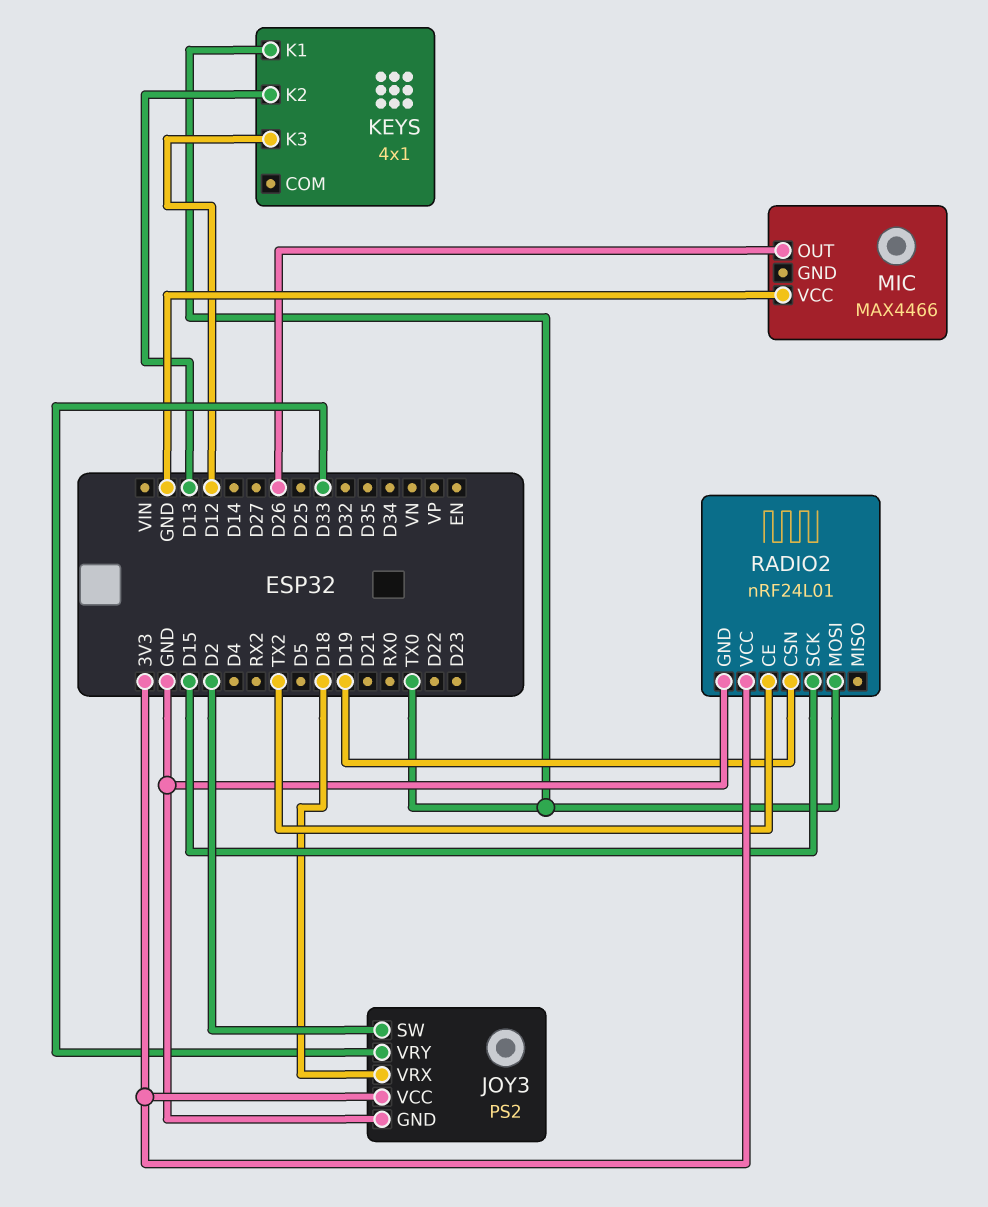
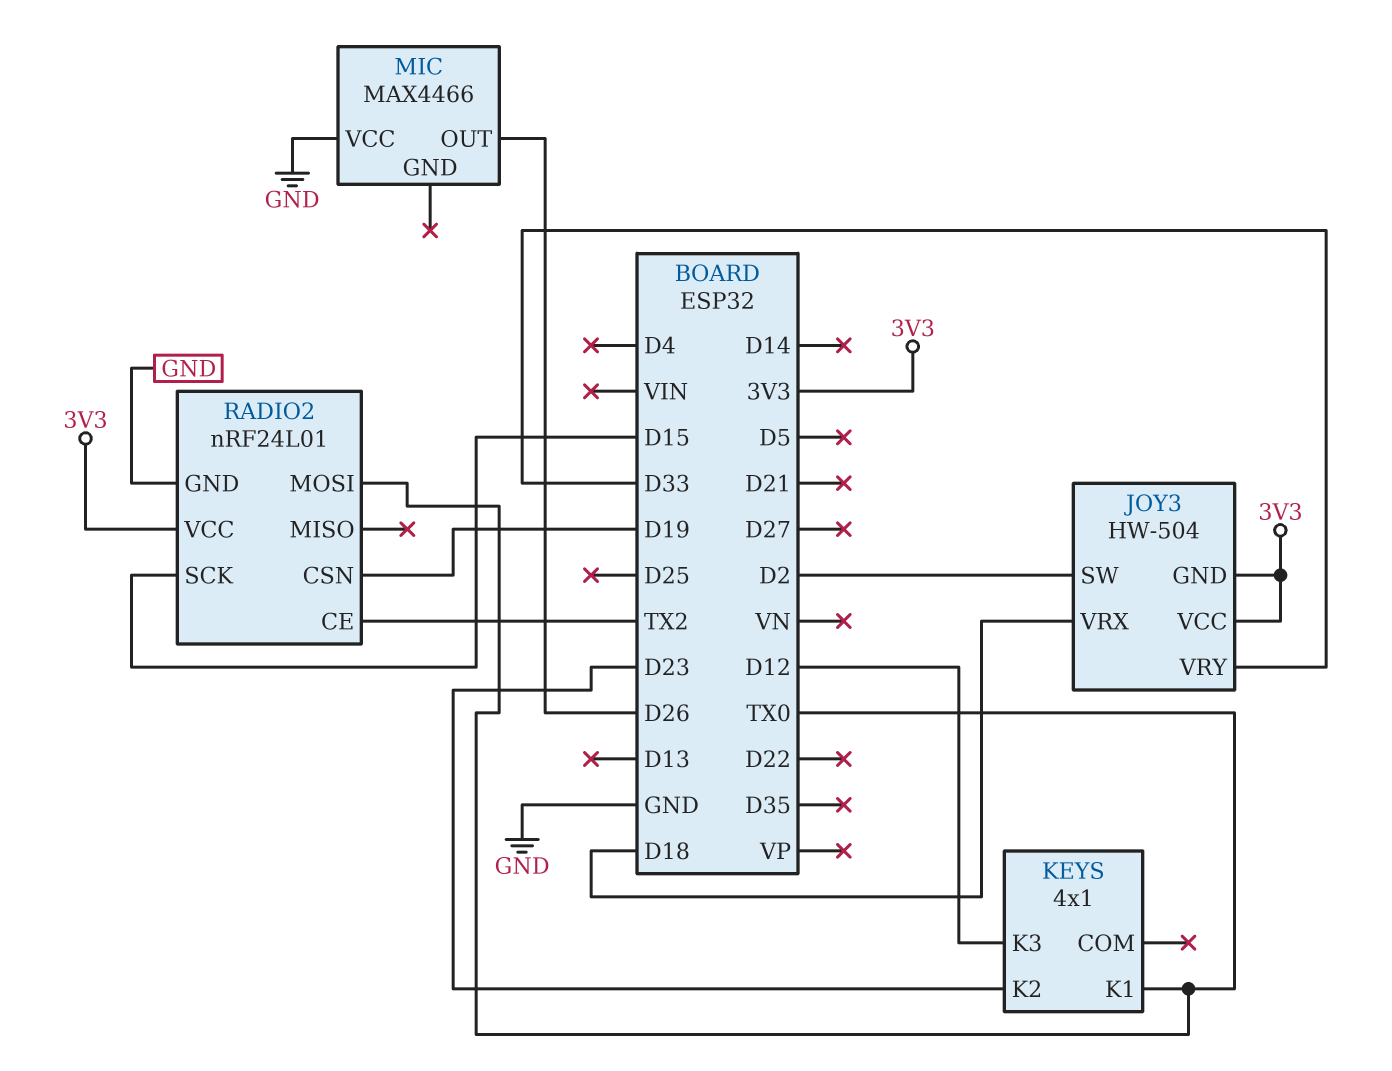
JOY3: PS2 -> HW-504
JOY3 pin GND: GND -> 3V3
KEYS pin K2: D13 -> D23

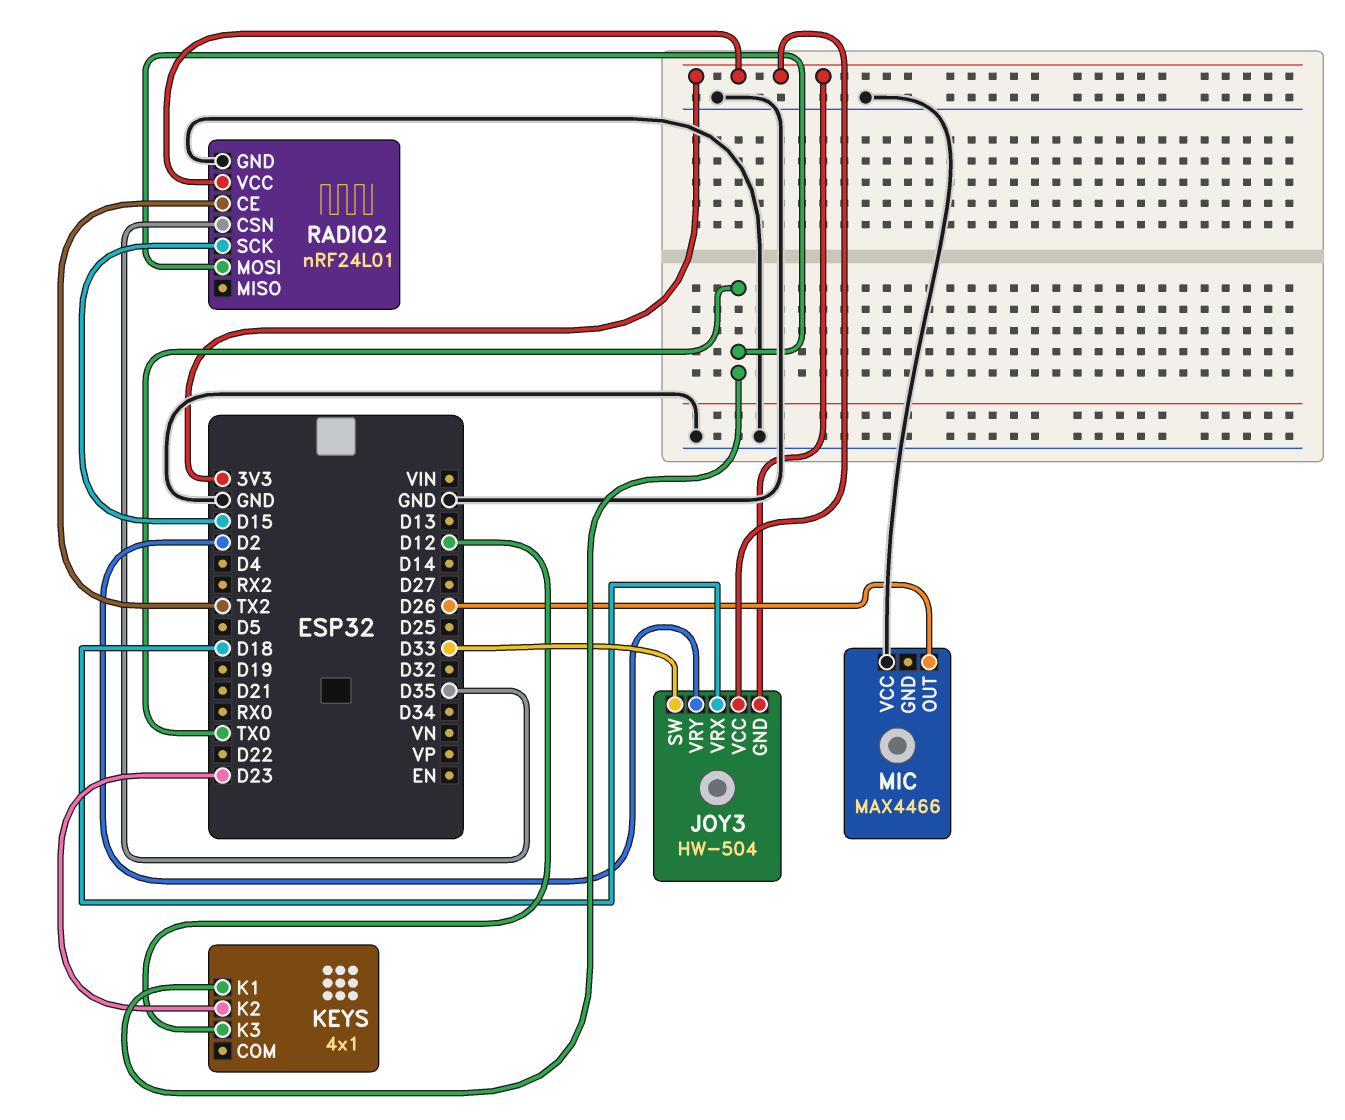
JOY3 pin SW: D2 -> D33
JOY3 pin VRY: D33 -> D2
RADIO2 pin CSN: D19 -> D35

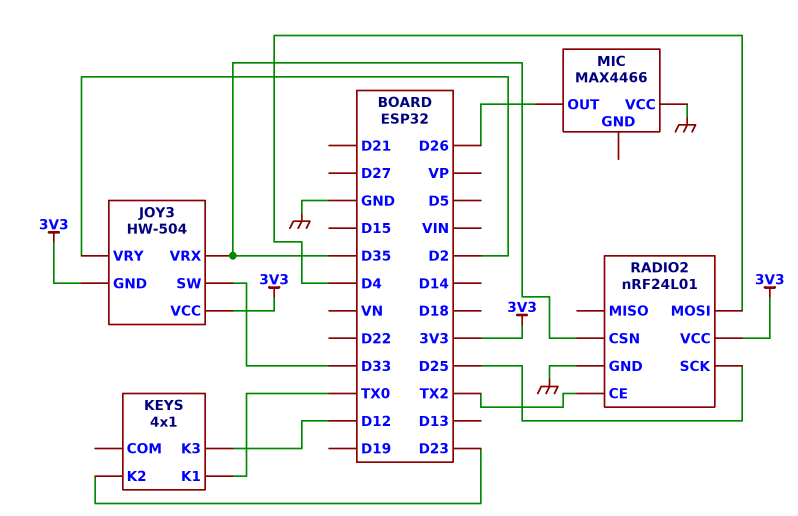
JOY3 pin VRX: D18 -> D35
RADIO2 pin MOSI: TX0 -> D4
RADIO2 pin SCK: D15 -> D25

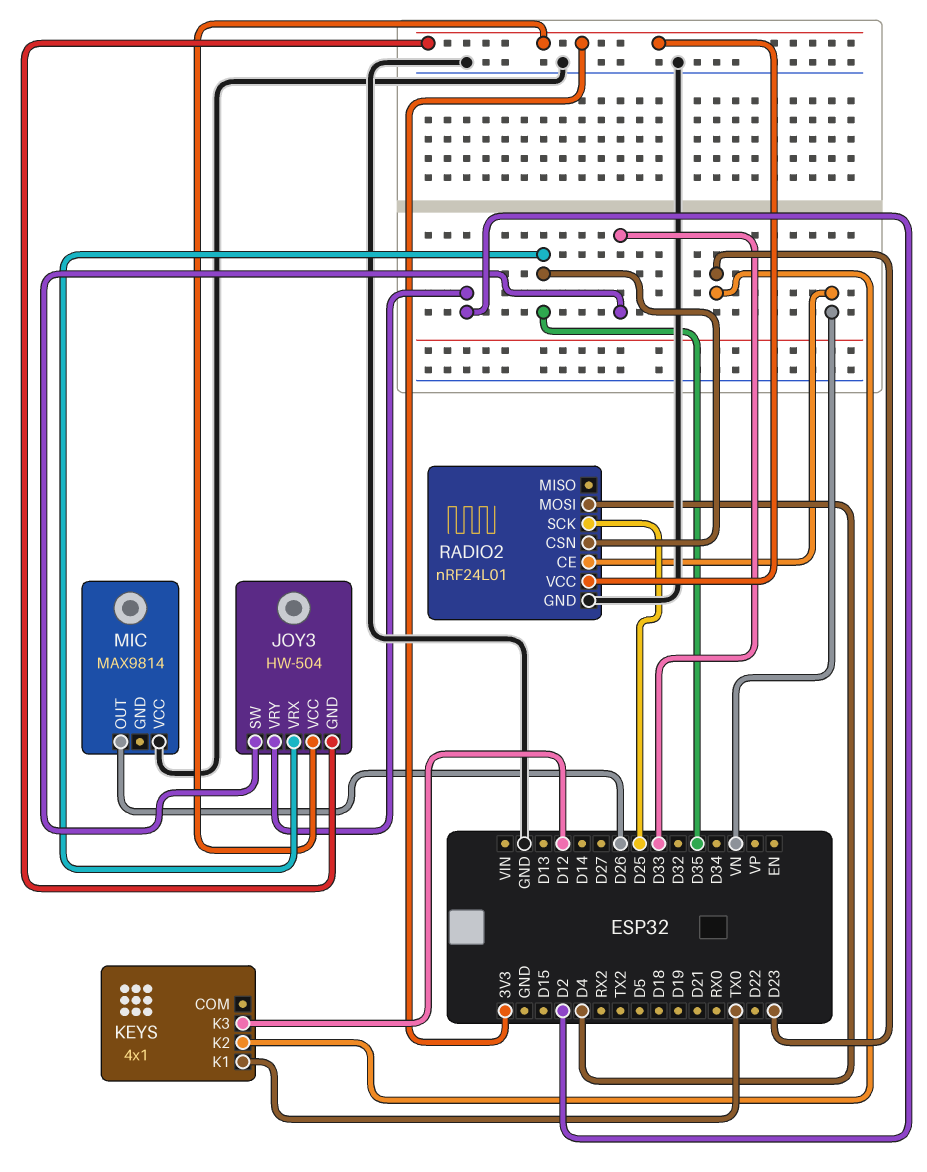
MIC: MAX4466 -> MAX9814
RADIO2 pin CE: TX2 -> VN

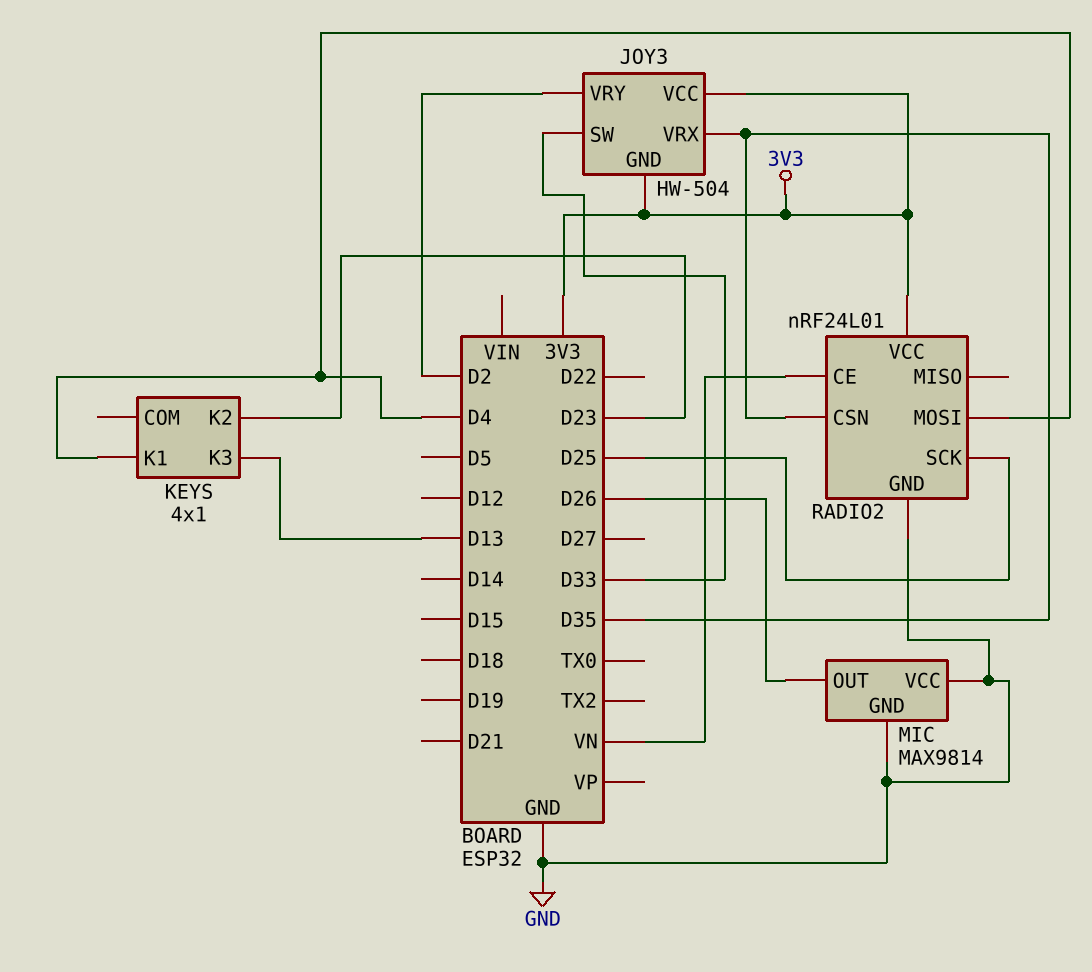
KEYS pin K1: TX0 -> D4
KEYS pin K3: D12 -> D13
MIC pin GND: none -> GND

